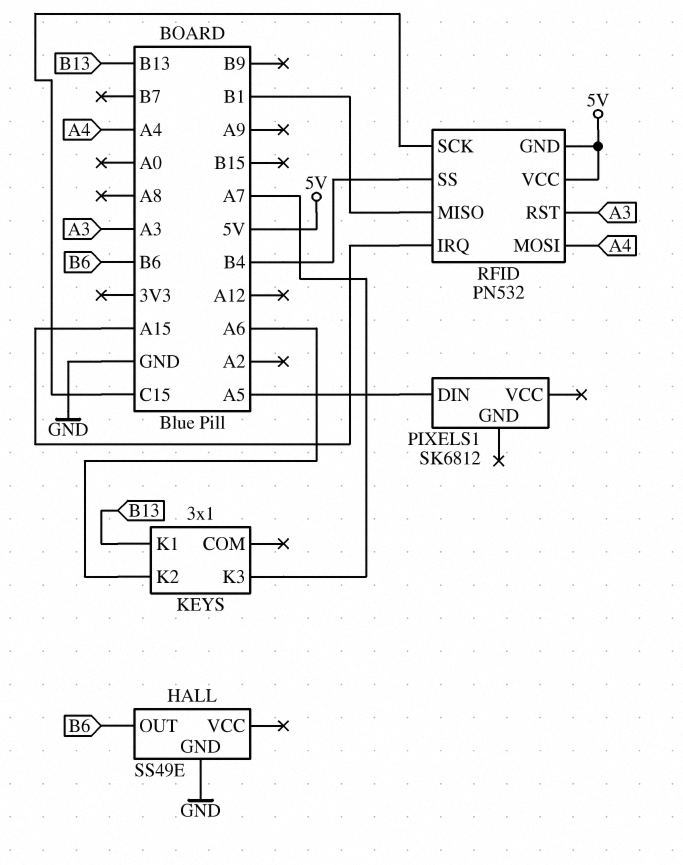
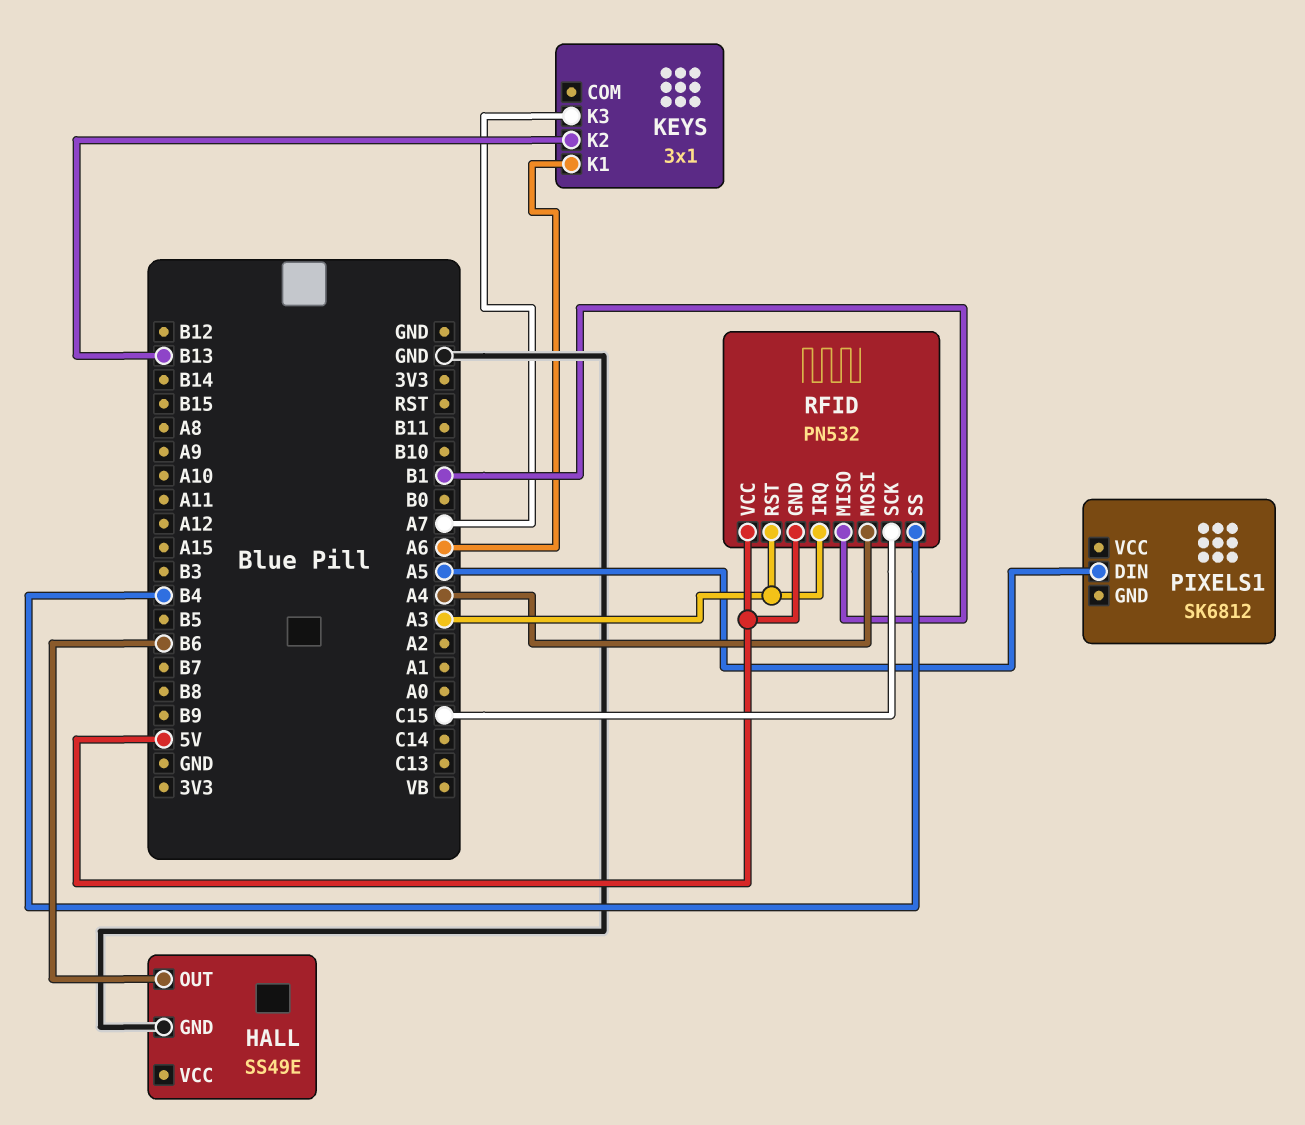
KEYS pin K1: B13 -> A6
KEYS pin K2: A6 -> B13
RFID pin IRQ: A15 -> A3

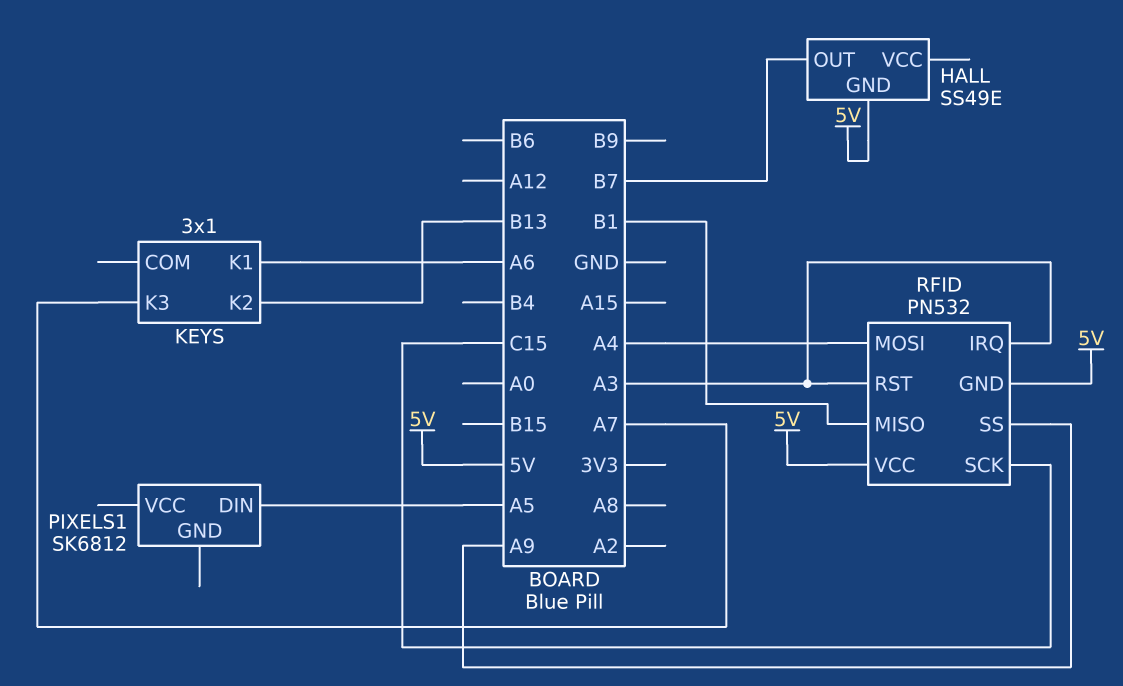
HALL pin GND: GND -> 5V
HALL pin OUT: B6 -> B7
RFID pin SS: B4 -> A9

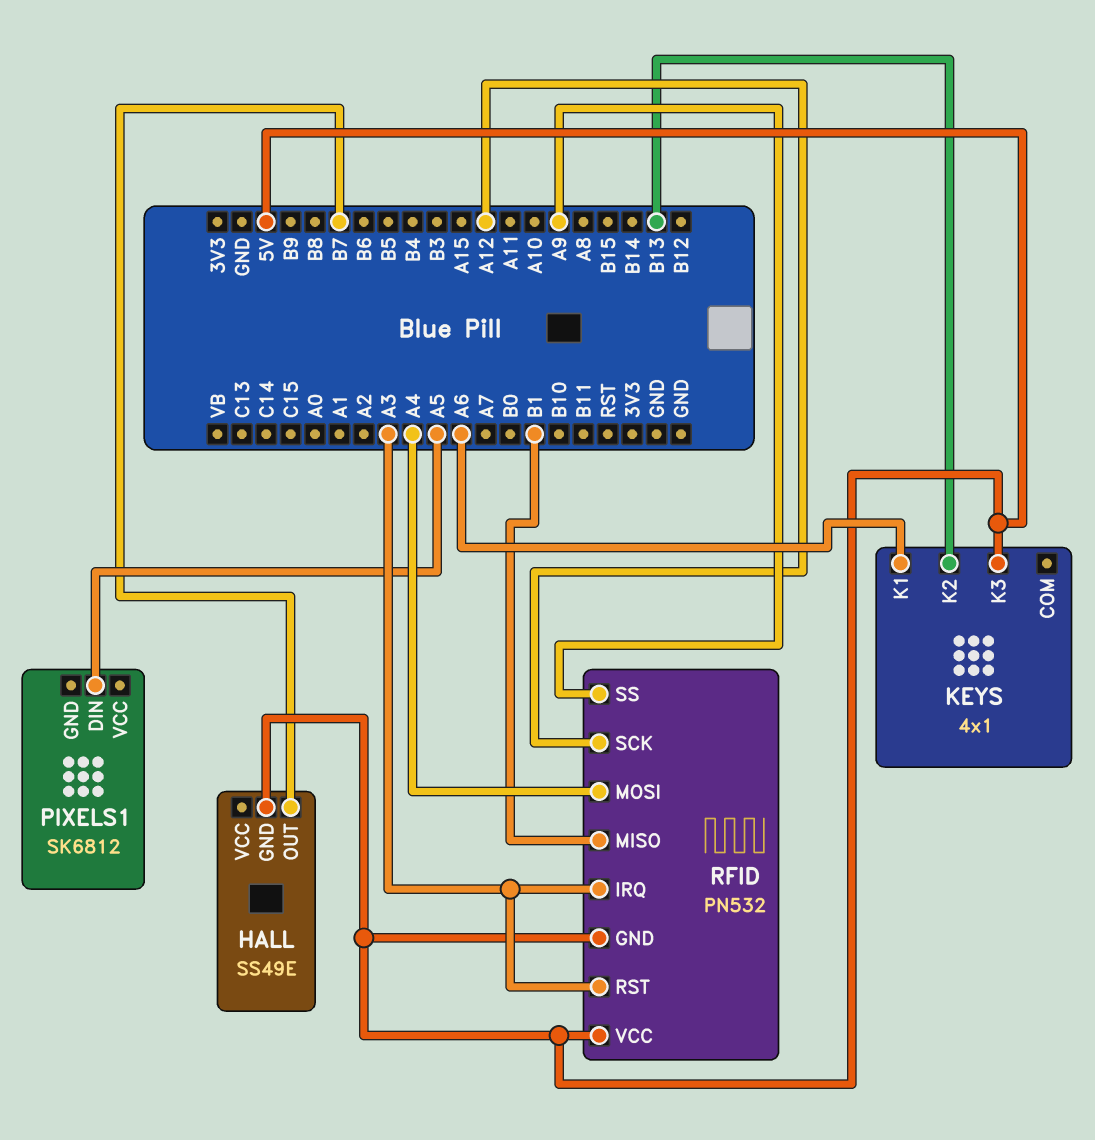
KEYS: 3x1 -> 4x1
KEYS pin K3: A7 -> 5V
RFID pin SCK: C15 -> A12

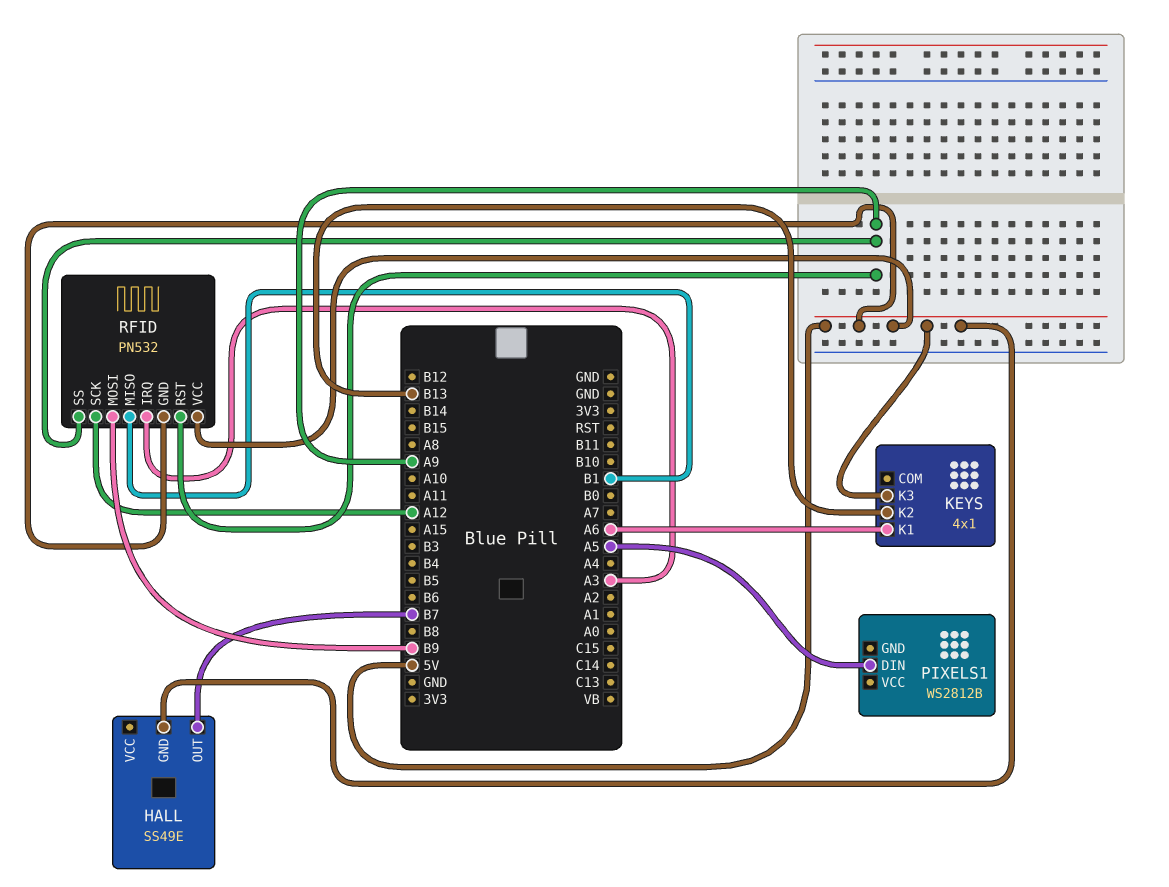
PIXELS1: SK6812 -> WS2812B
RFID pin MOSI: A4 -> B9
RFID pin RST: A3 -> A9

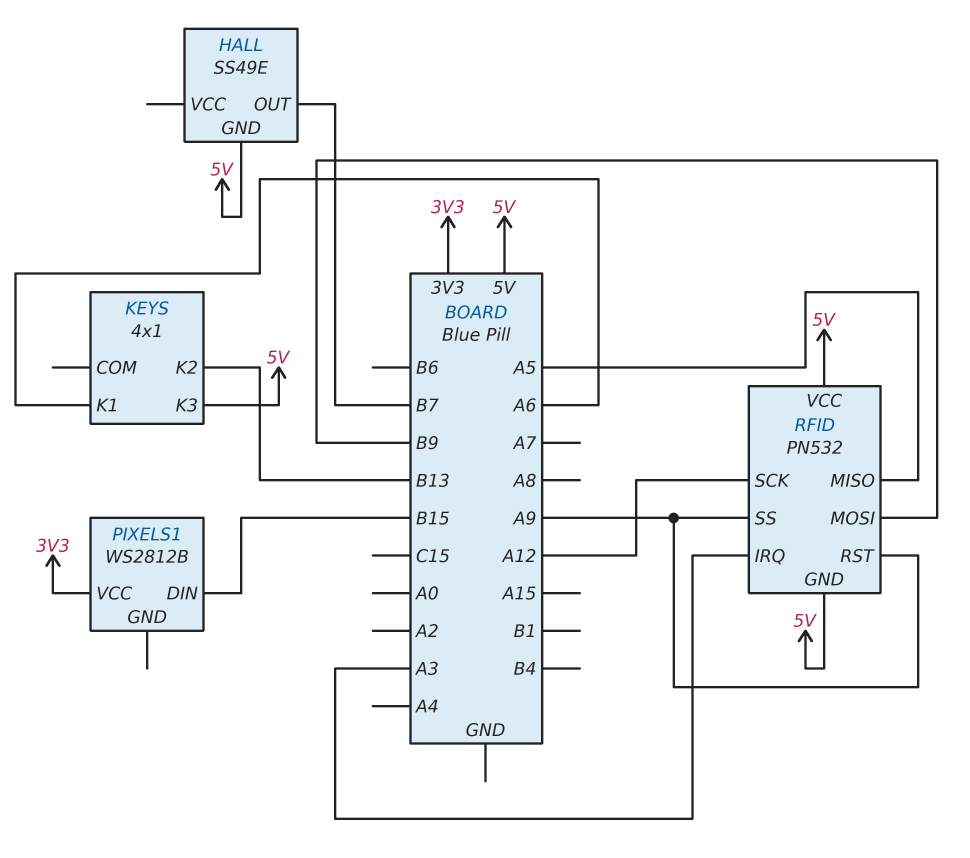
PIXELS1 pin DIN: A5 -> B15
PIXELS1 pin VCC: none -> 3V3
RFID pin MISO: B1 -> A5

